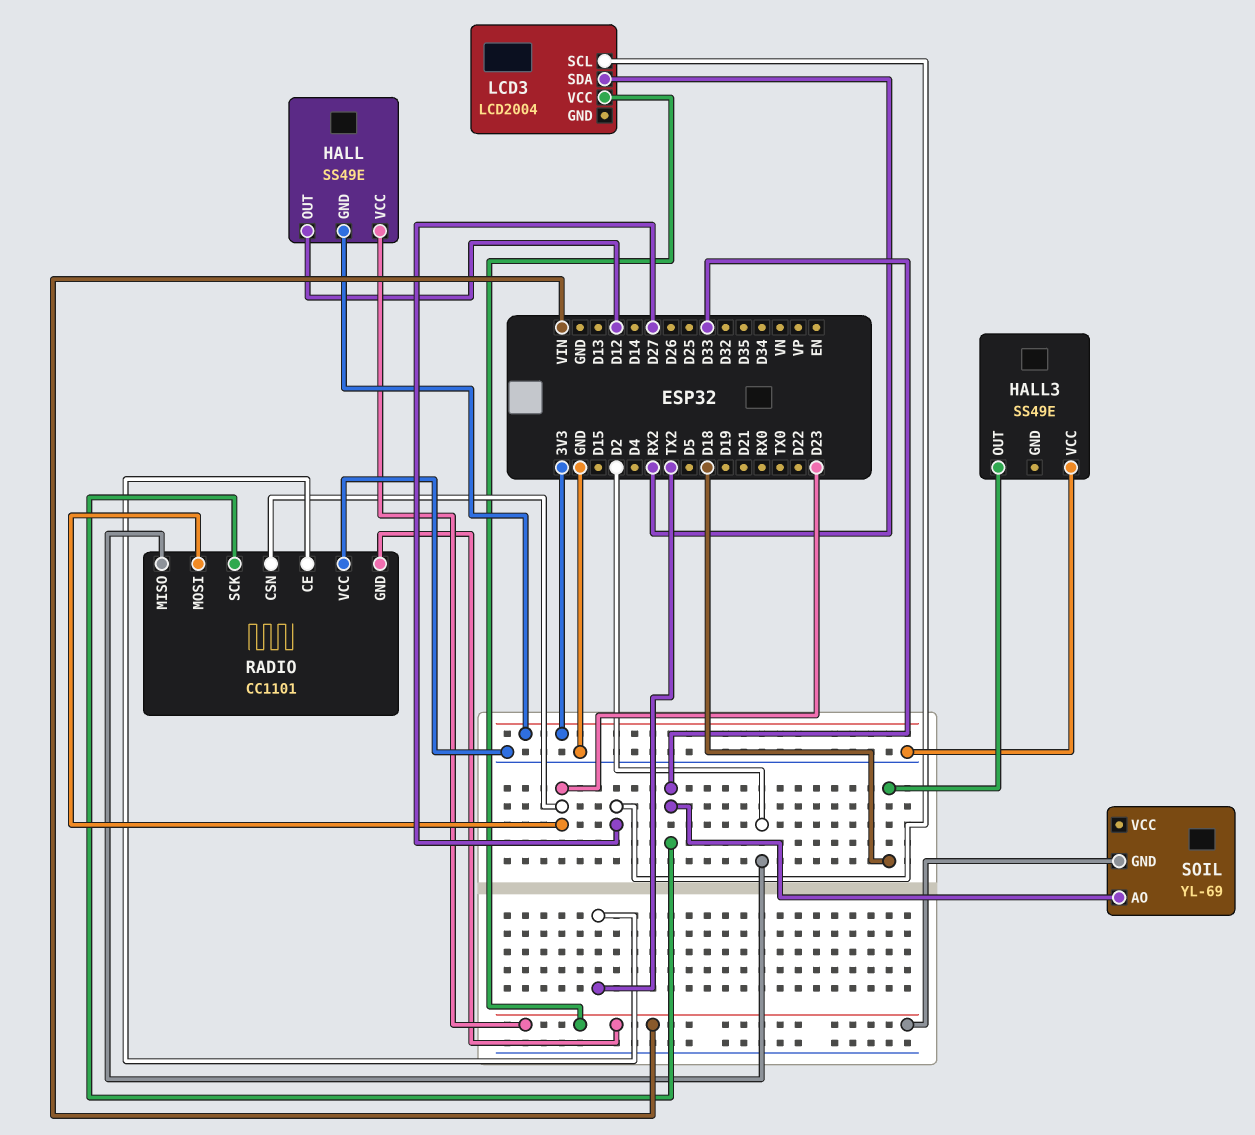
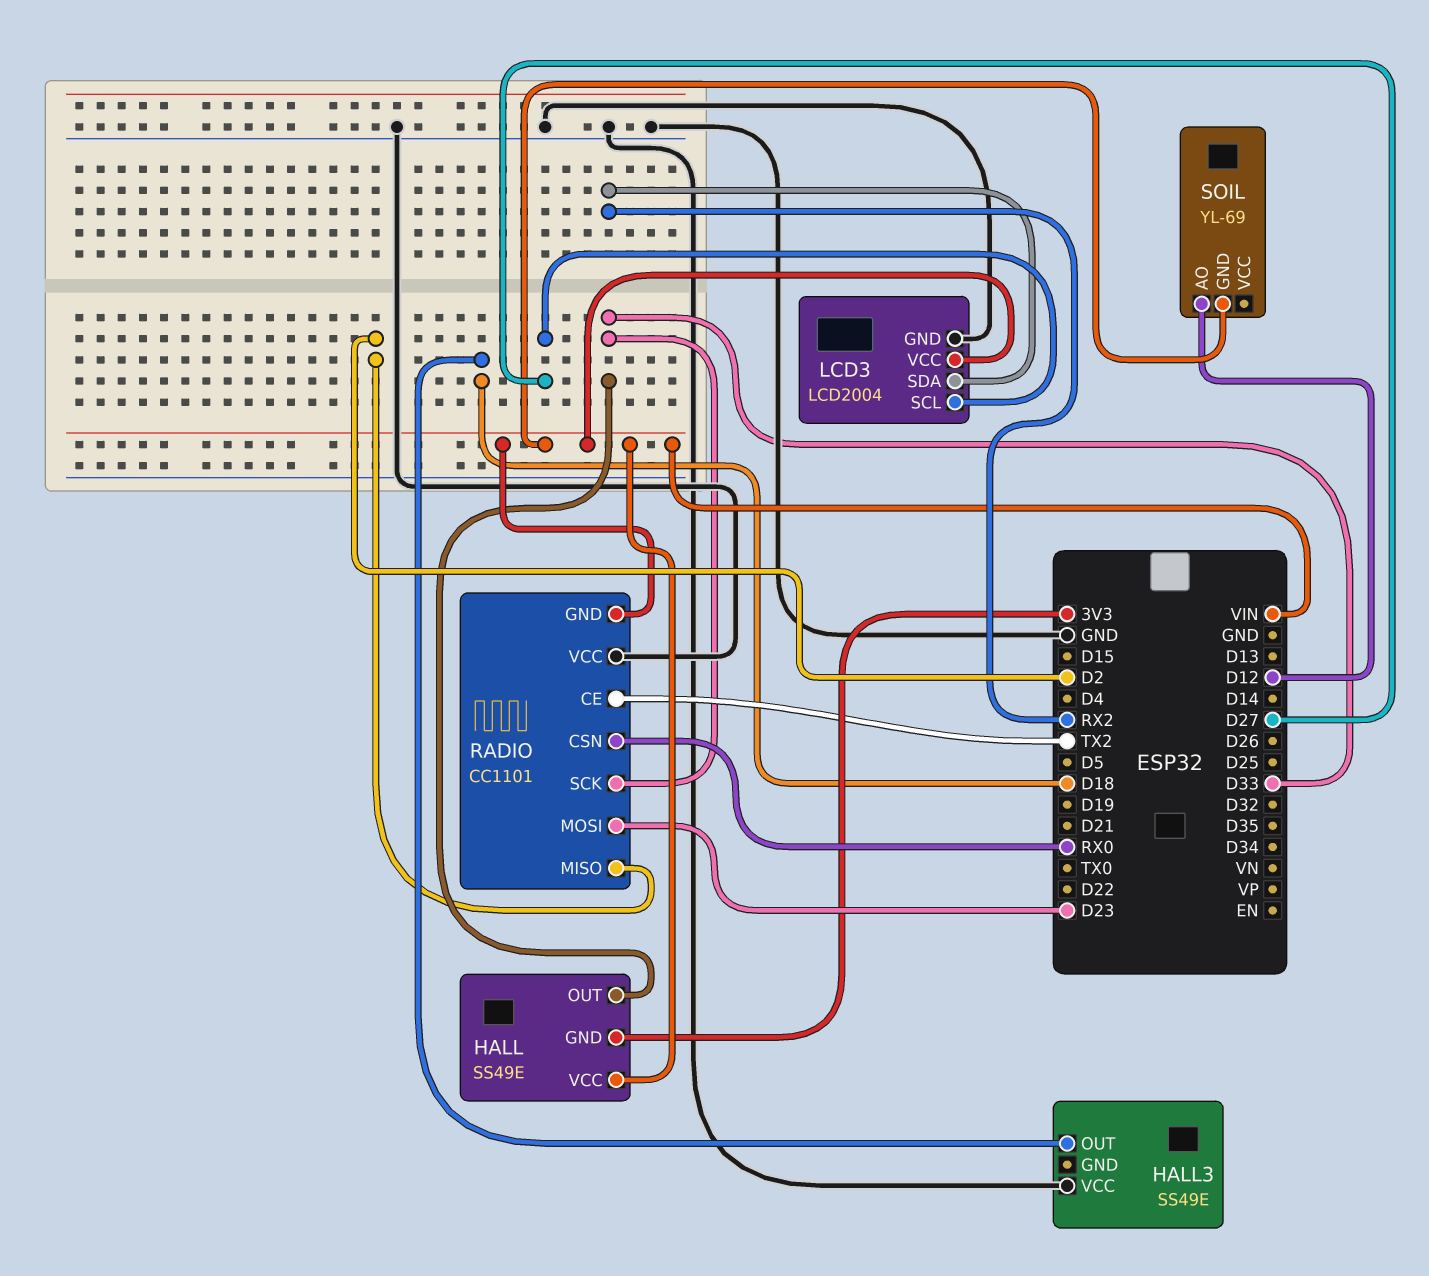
HALL pin OUT: D12 -> D33
LCD3 pin GND: none -> GND
RADIO pin CSN: D23 -> RX0
SOIL pin AO: D33 -> D12

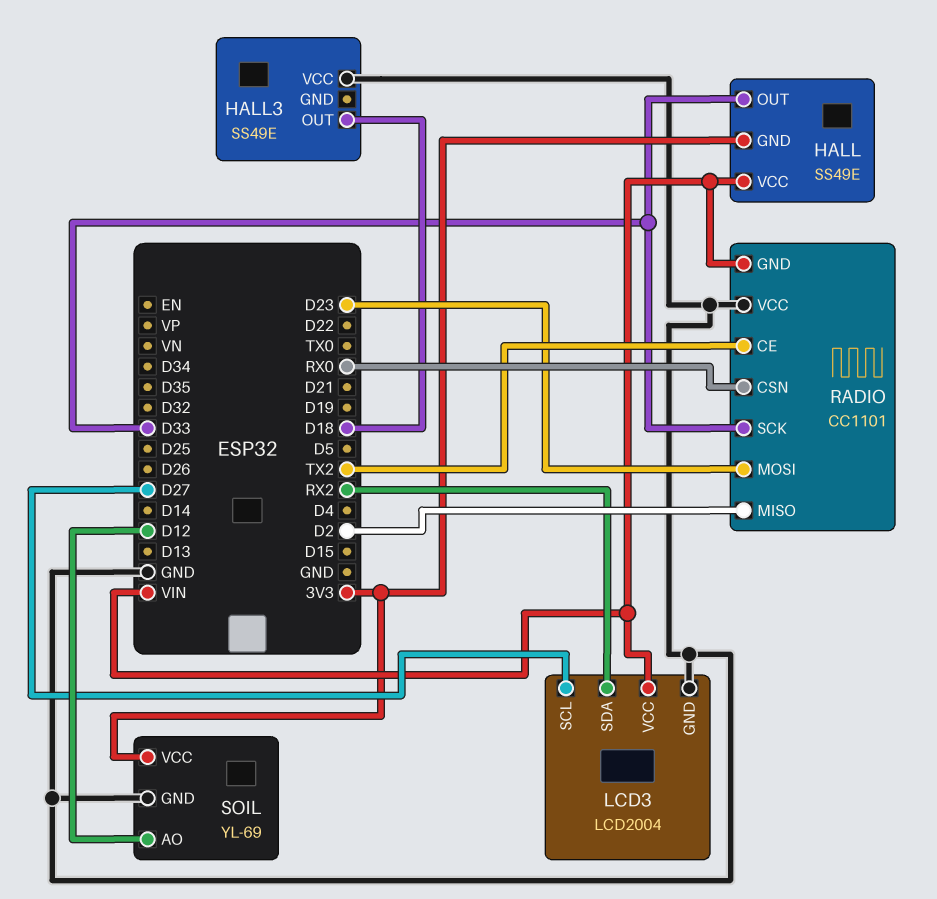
SOIL pin GND: VIN -> GND
SOIL pin VCC: none -> 3V3

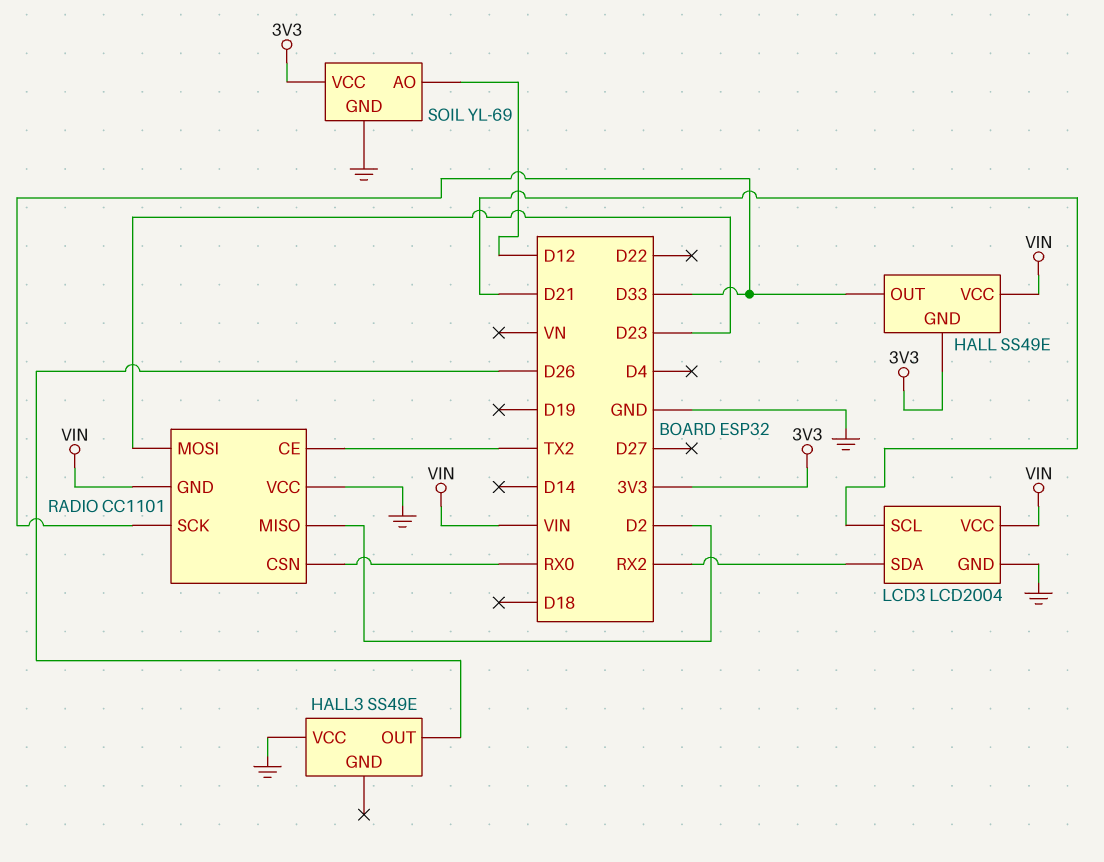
HALL3 pin OUT: D18 -> D26
LCD3 pin SCL: D27 -> D21

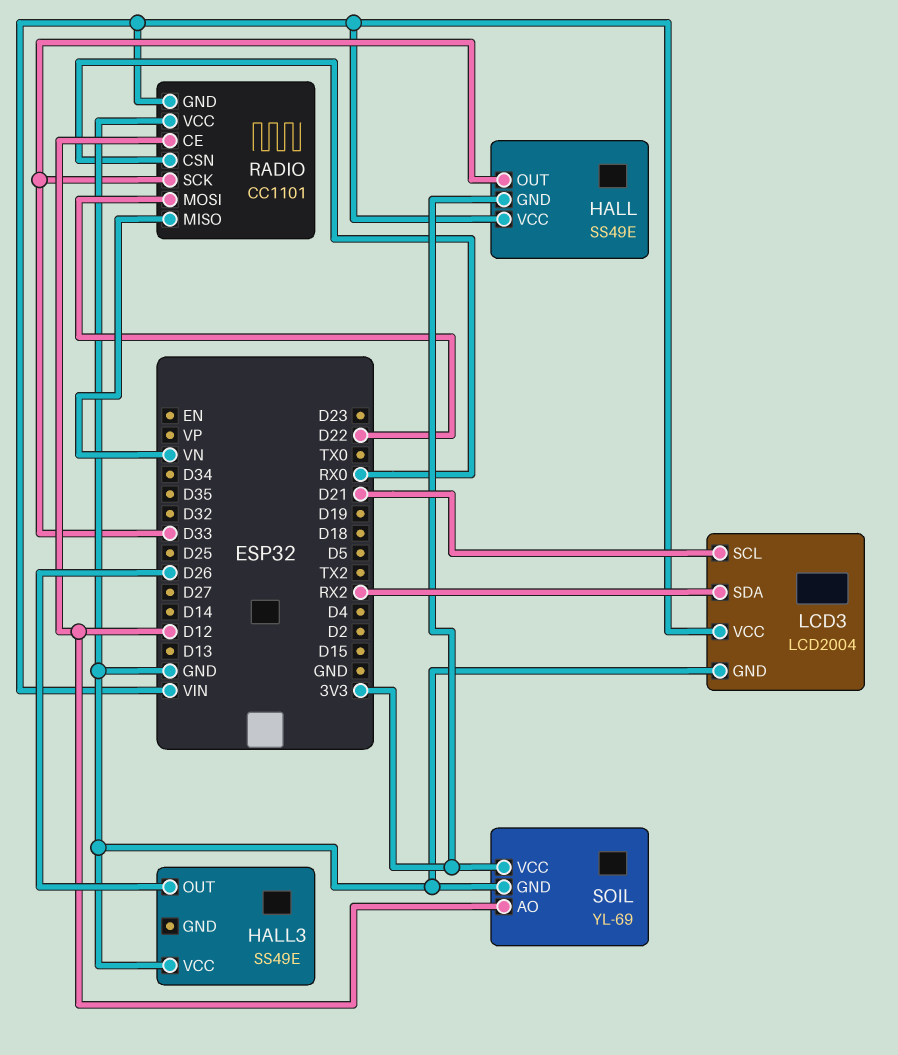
RADIO pin CE: TX2 -> D12
RADIO pin MISO: D2 -> VN
RADIO pin MOSI: D23 -> D22

